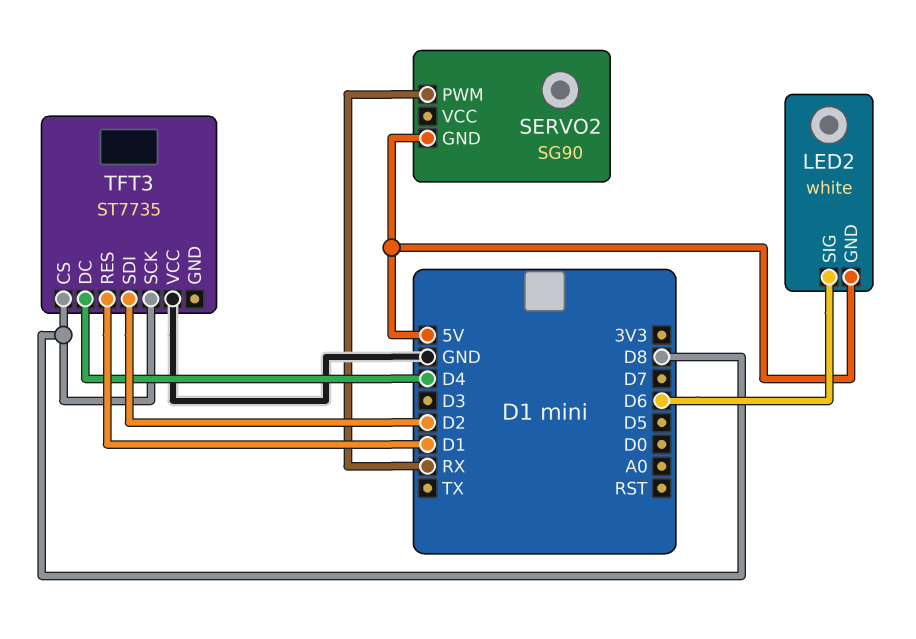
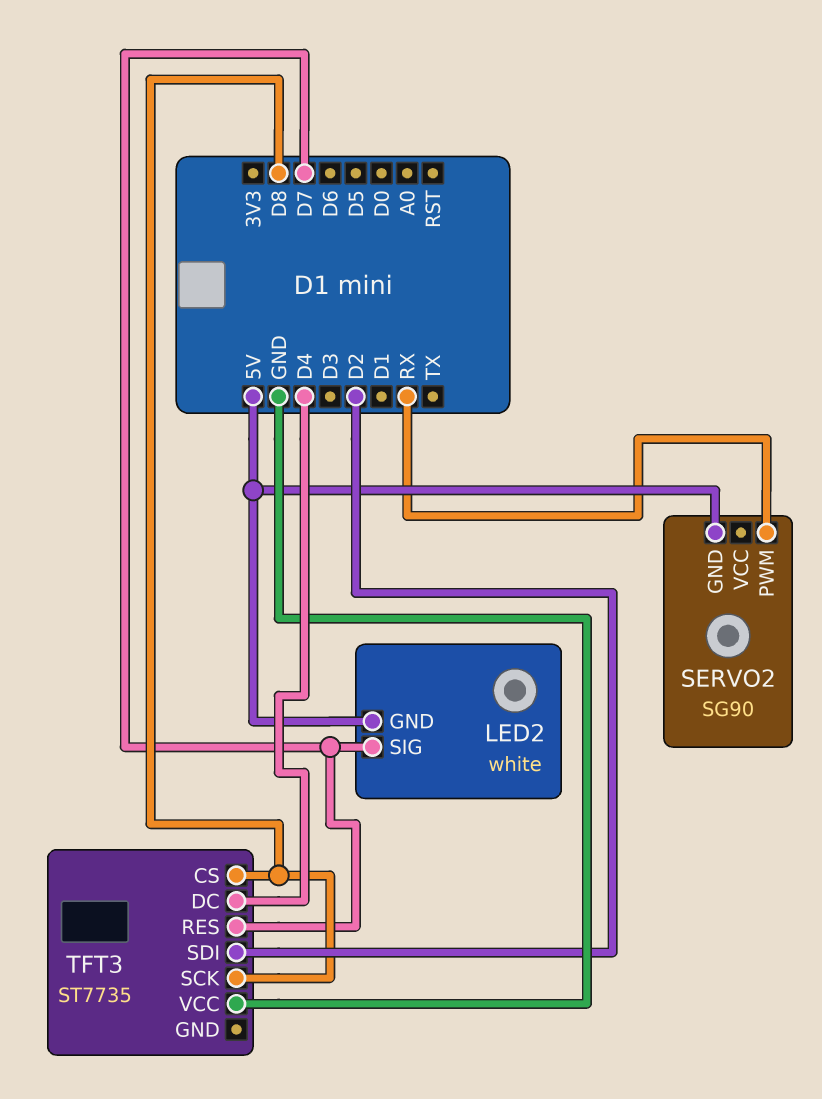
LED2 pin SIG: D6 -> D7
TFT3 pin RES: D1 -> D7

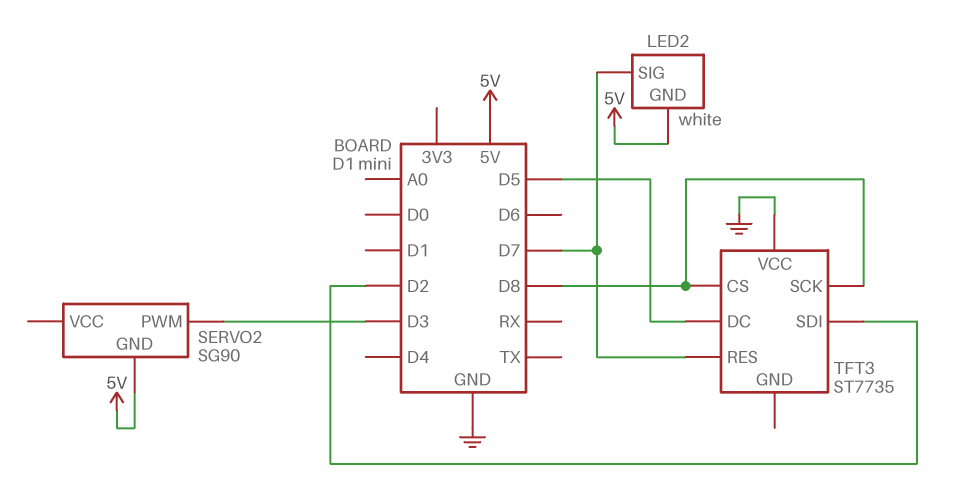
SERVO2 pin PWM: RX -> D3
TFT3 pin DC: D4 -> D5

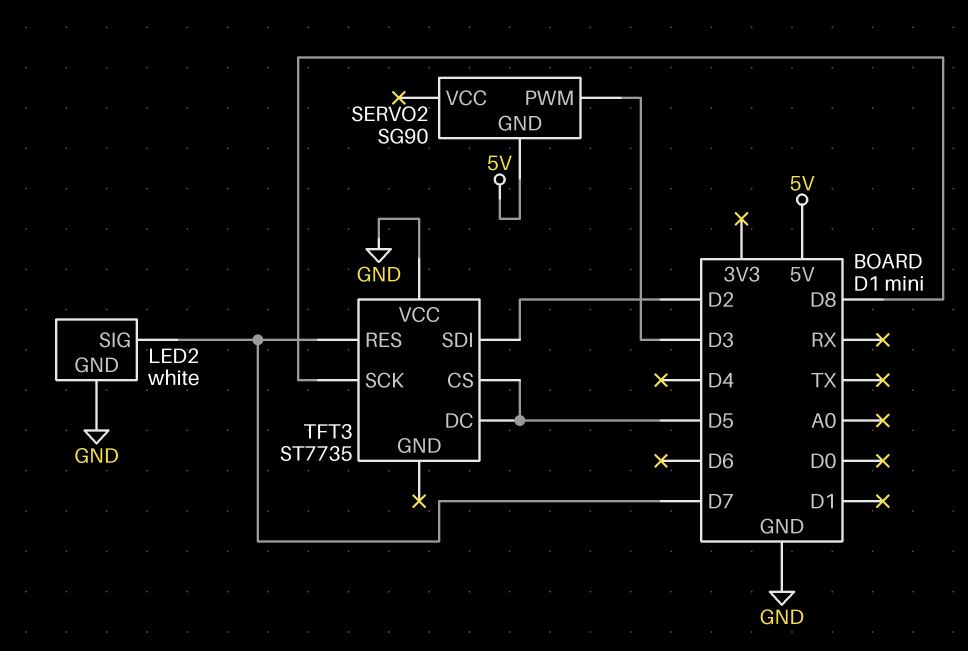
LED2 pin GND: 5V -> GND
TFT3 pin CS: D8 -> D5

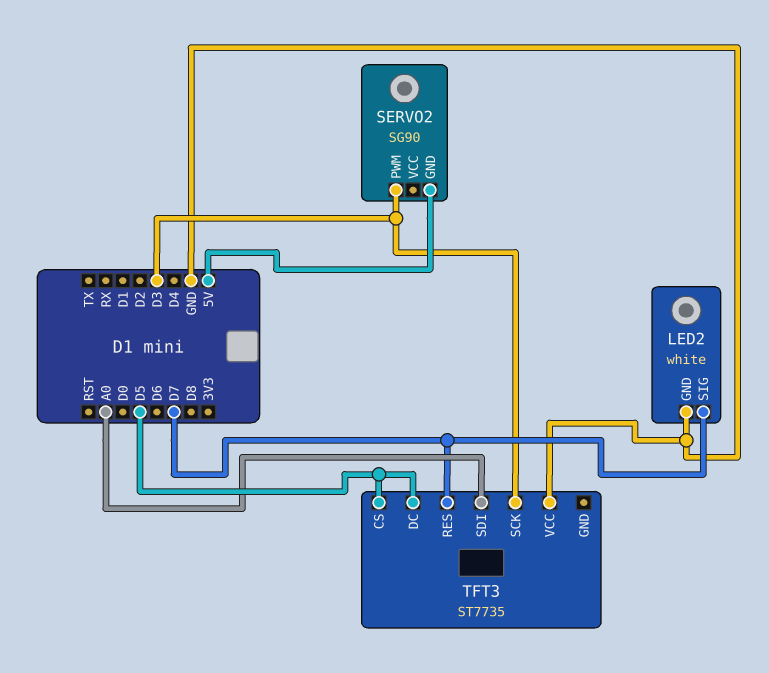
TFT3 pin SCK: D8 -> D3
TFT3 pin SDI: D2 -> A0

